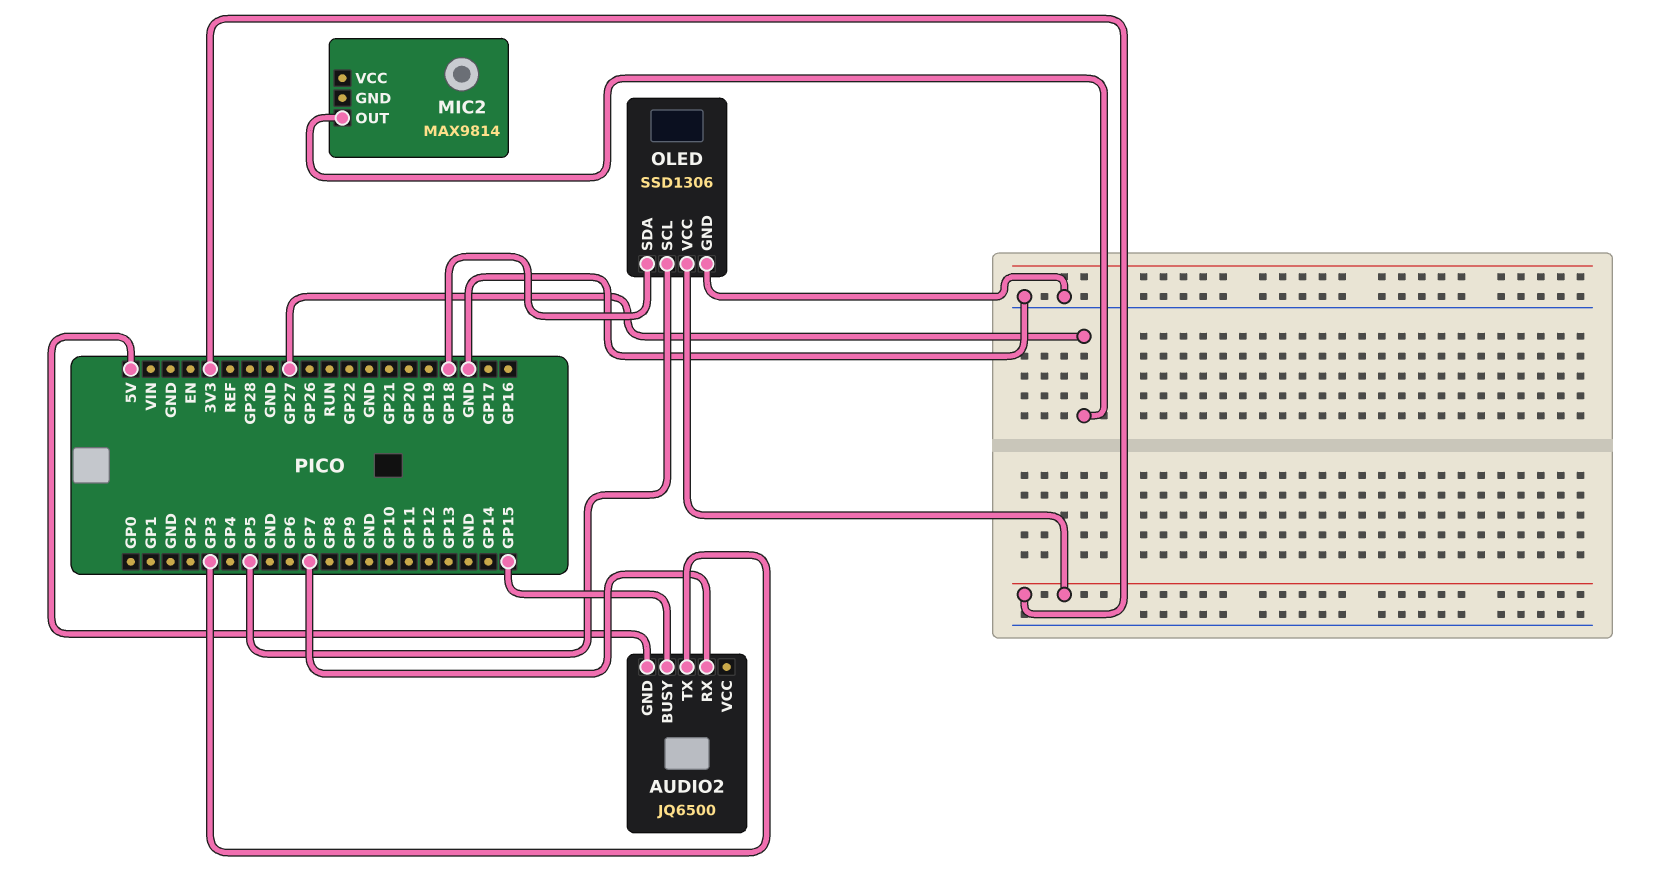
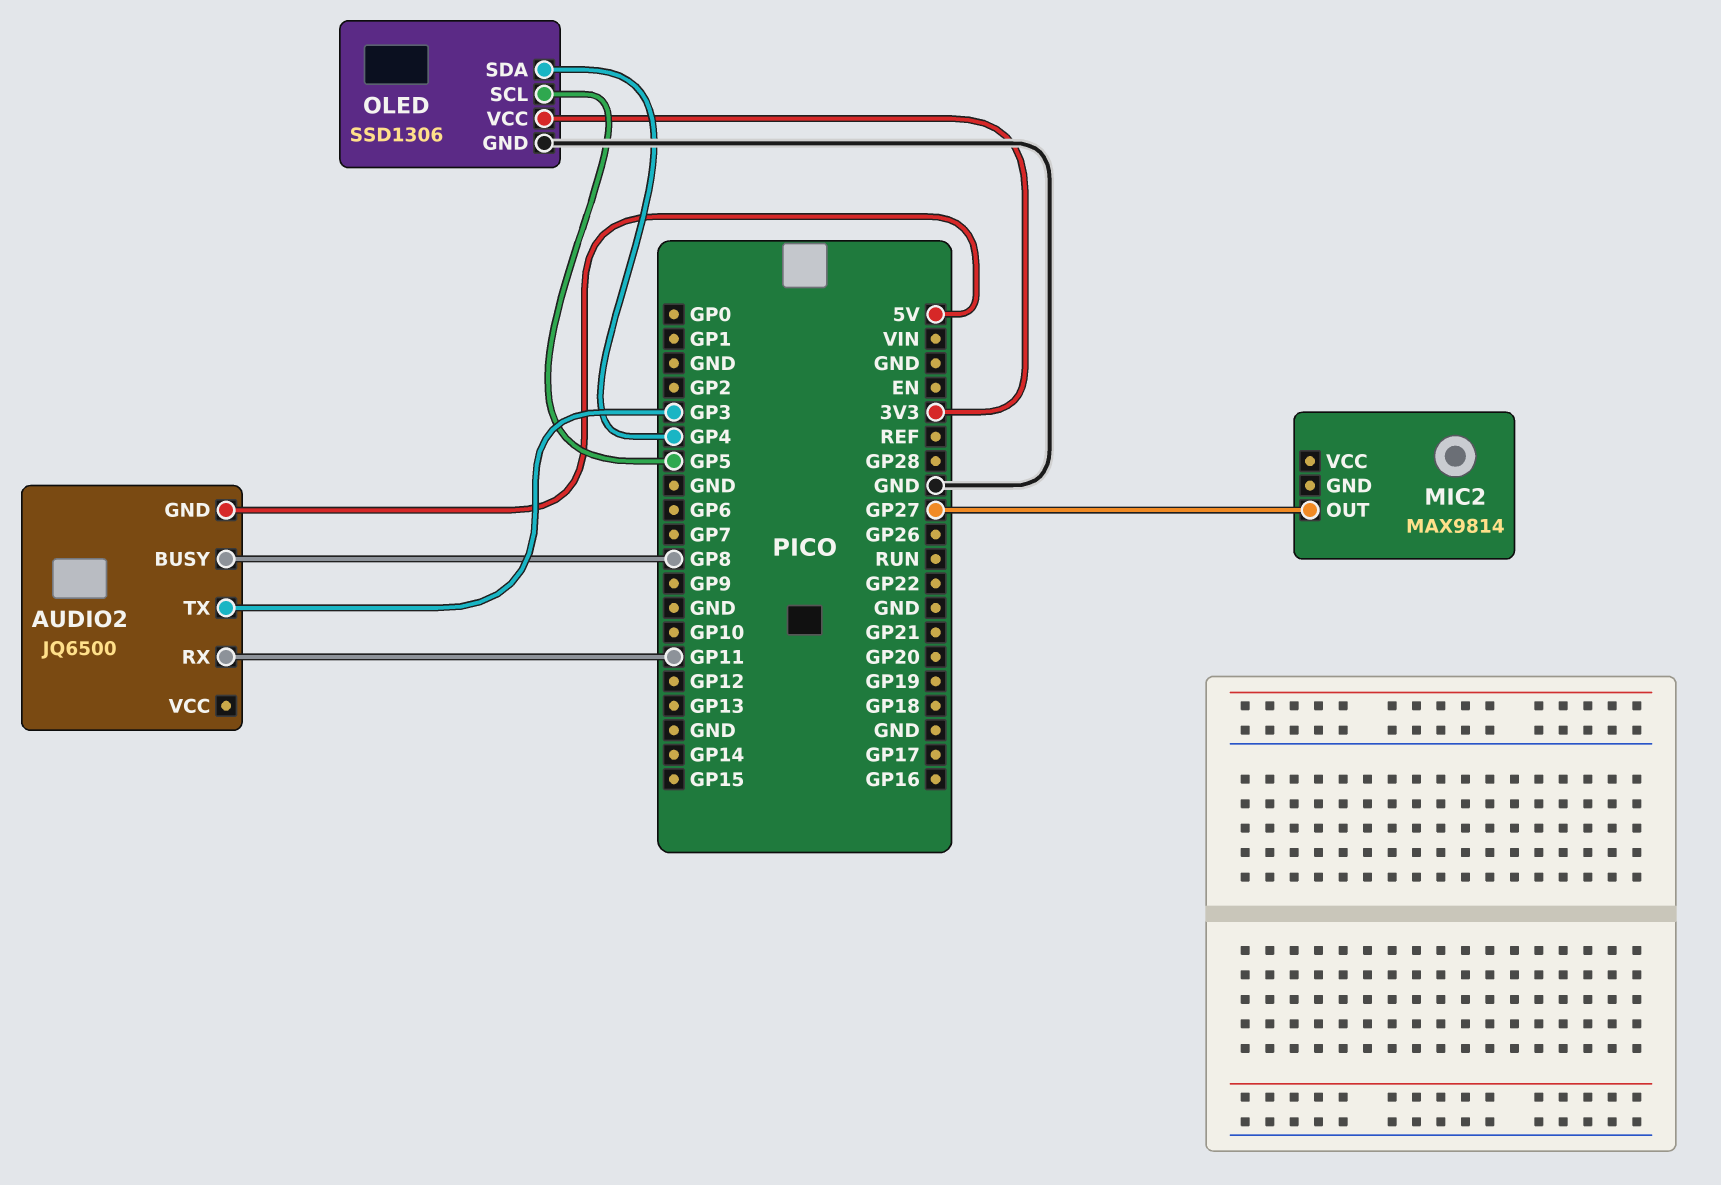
AUDIO2 pin BUSY: GP15 -> GP8
AUDIO2 pin RX: GP7 -> GP11
OLED pin SDA: GP18 -> GP4

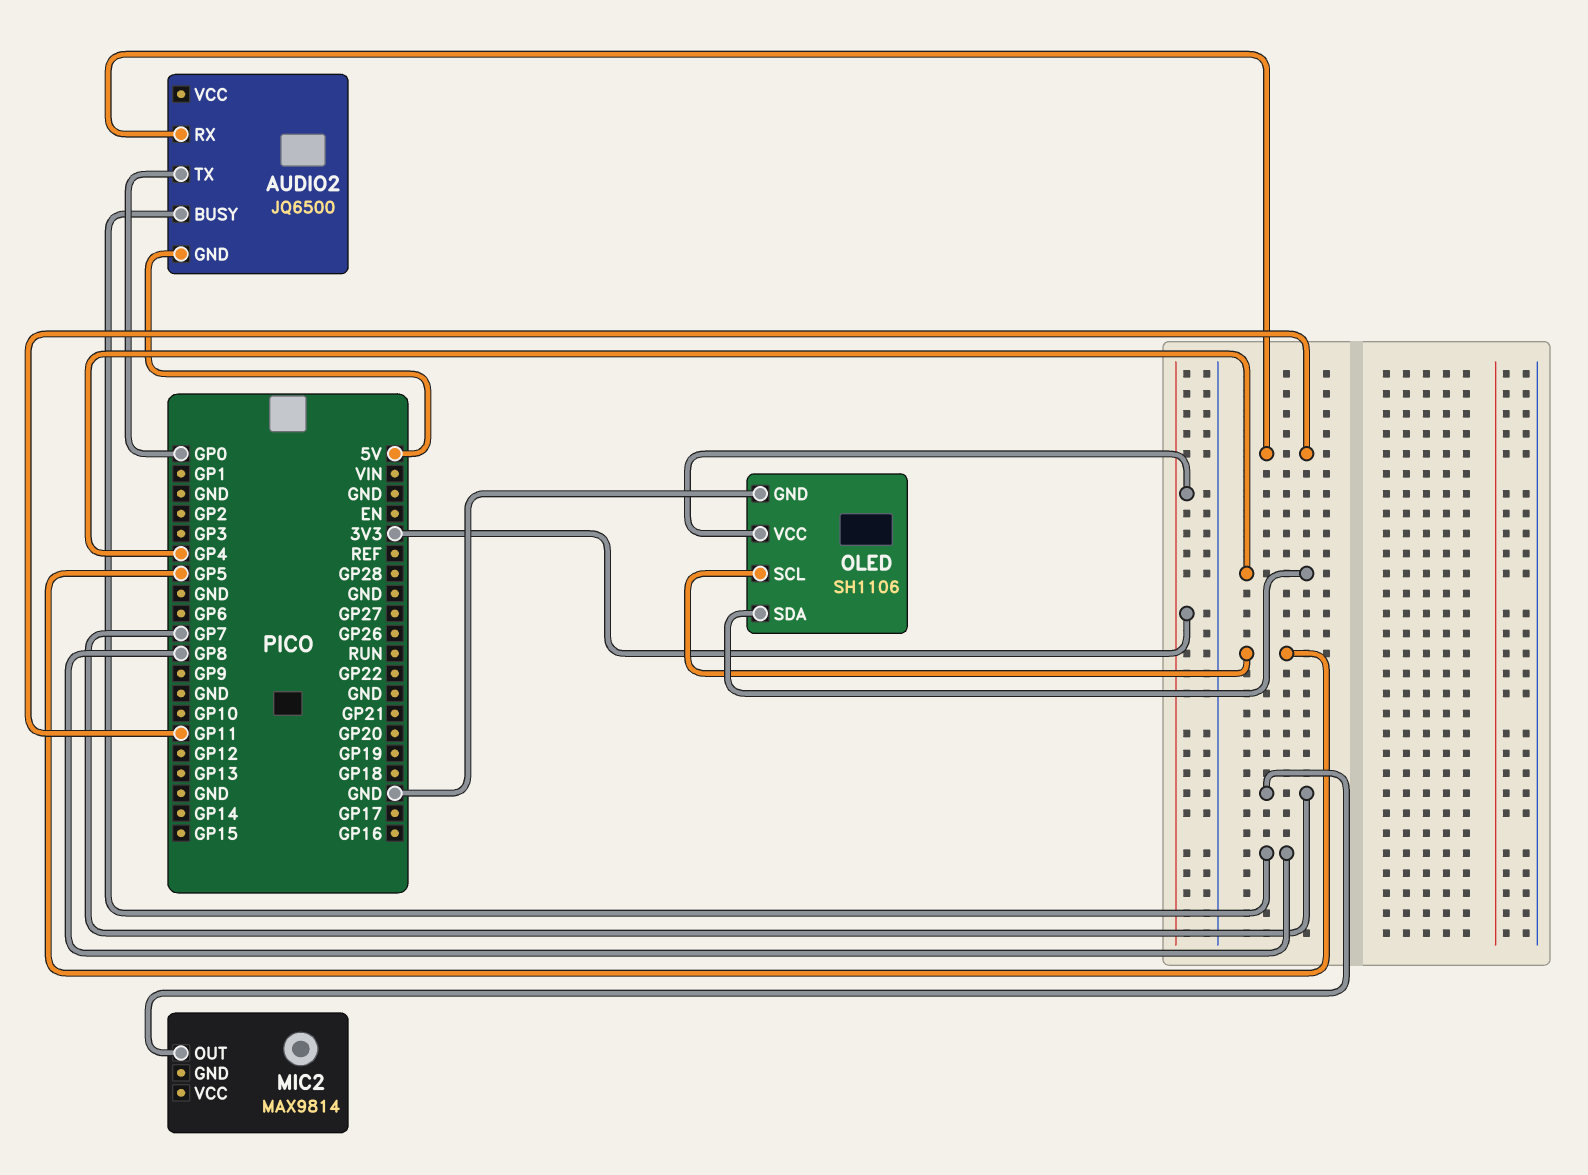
AUDIO2 pin TX: GP3 -> GP0
MIC2 pin OUT: GP27 -> GP7
OLED: SSD1306 -> SH1106

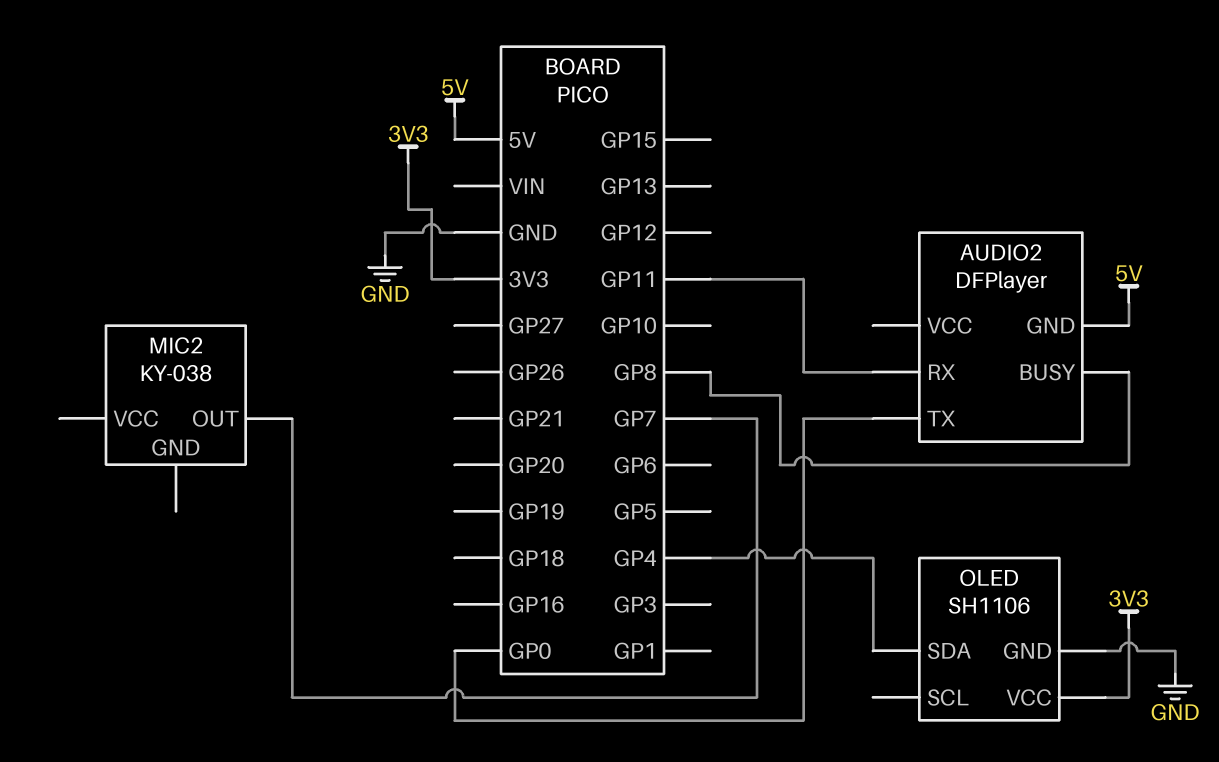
AUDIO2: JQ6500 -> DFPlayer
MIC2: MAX9814 -> KY-038
OLED pin SCL: GP5 -> none

